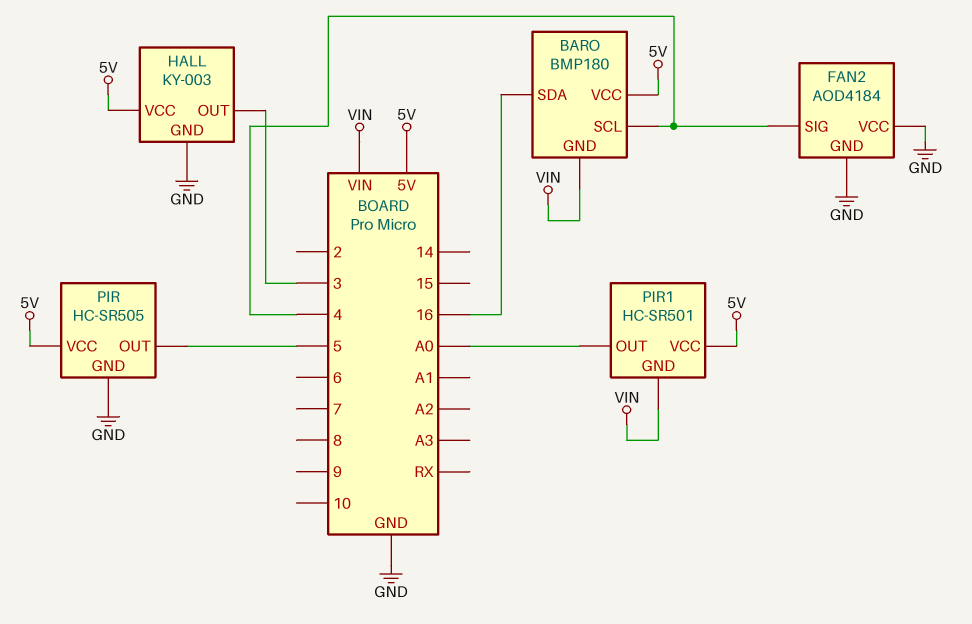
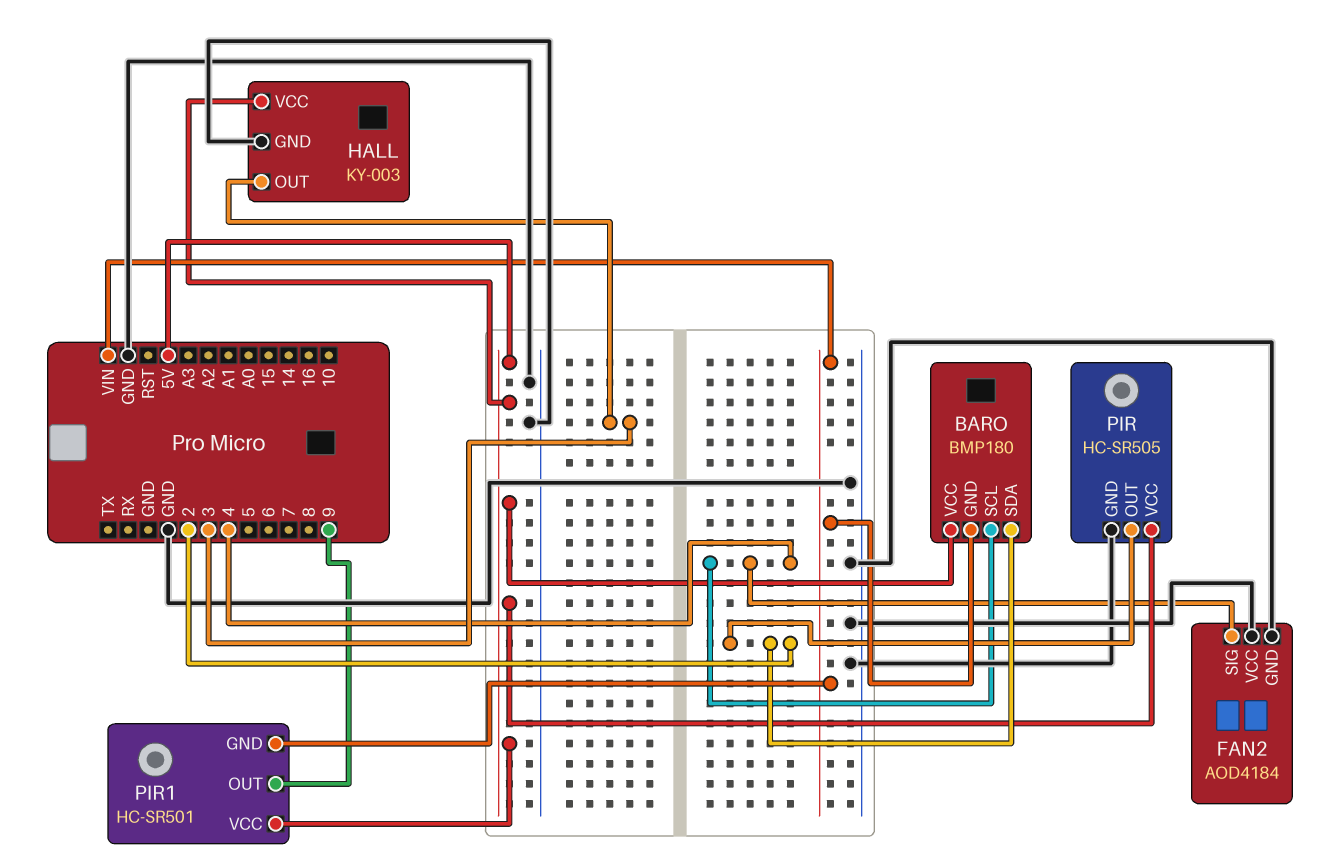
BARO pin SDA: 16 -> 2
PIR pin OUT: 5 -> 2
PIR1 pin OUT: A0 -> 9

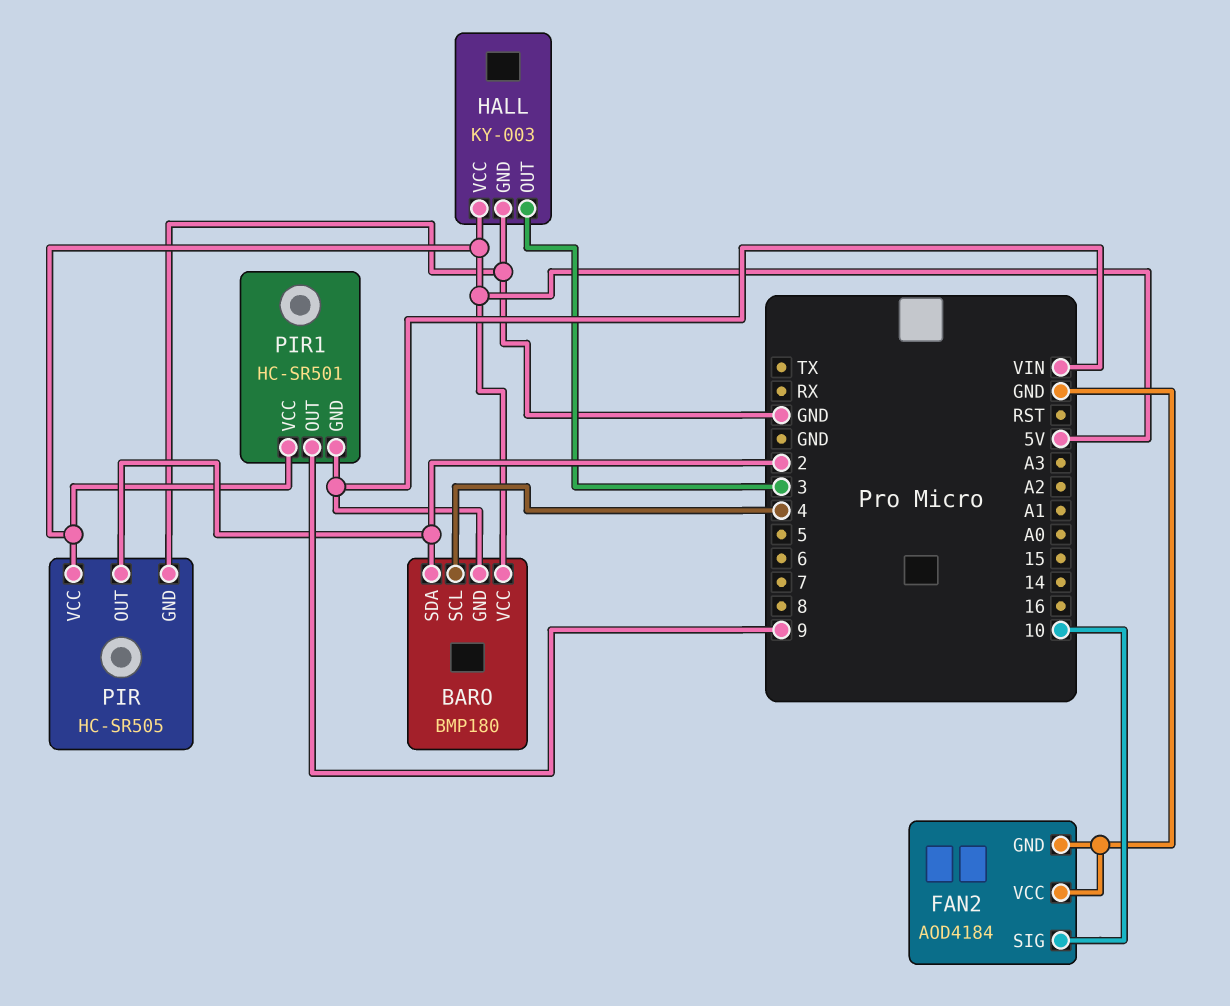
FAN2 pin SIG: 4 -> 10

